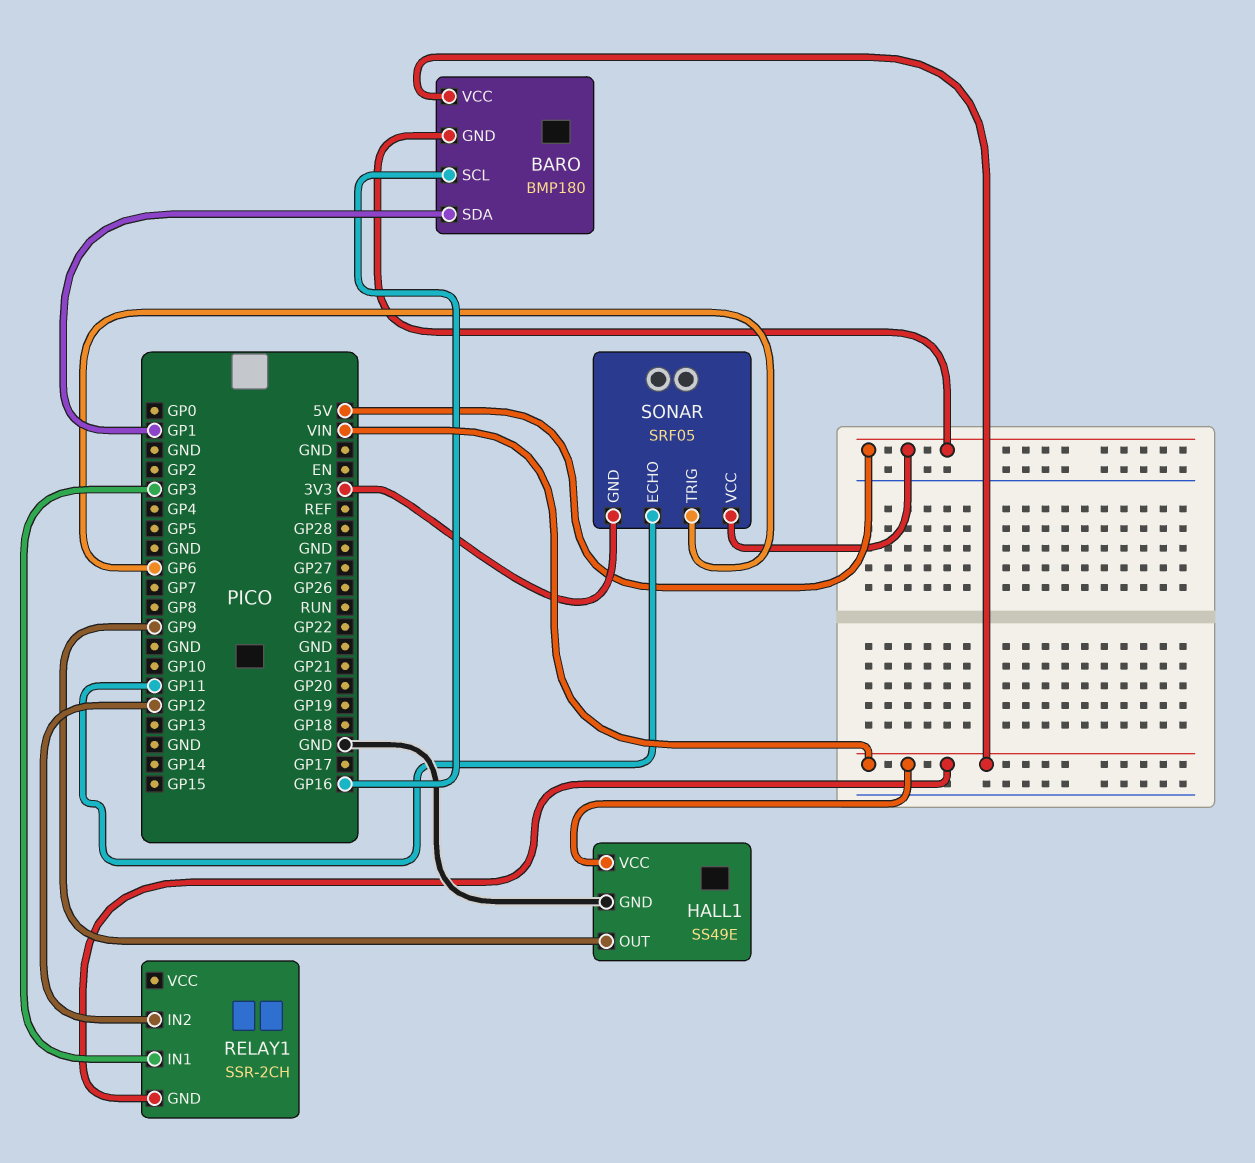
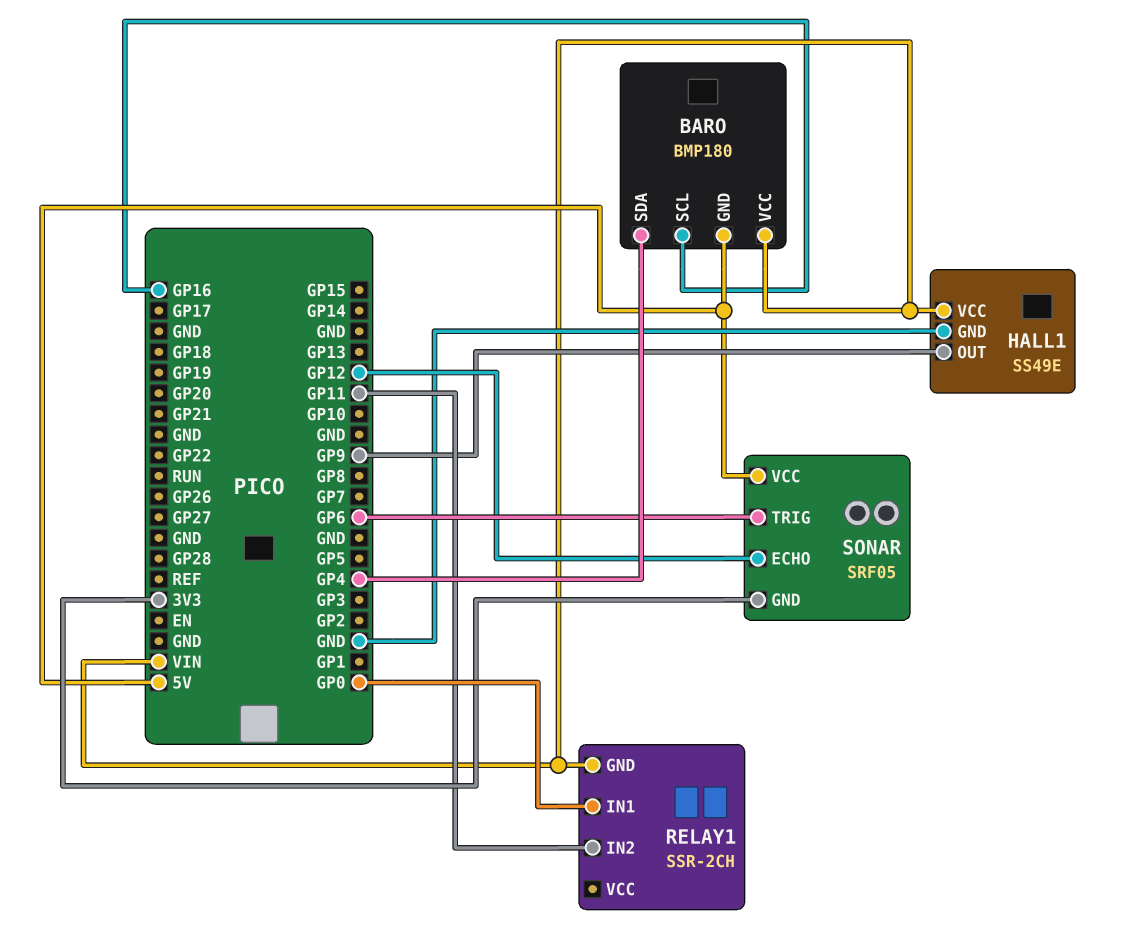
BARO pin SDA: GP1 -> GP4
RELAY1 pin IN1: GP3 -> GP0
RELAY1 pin IN2: GP12 -> GP11
SONAR pin ECHO: GP11 -> GP12

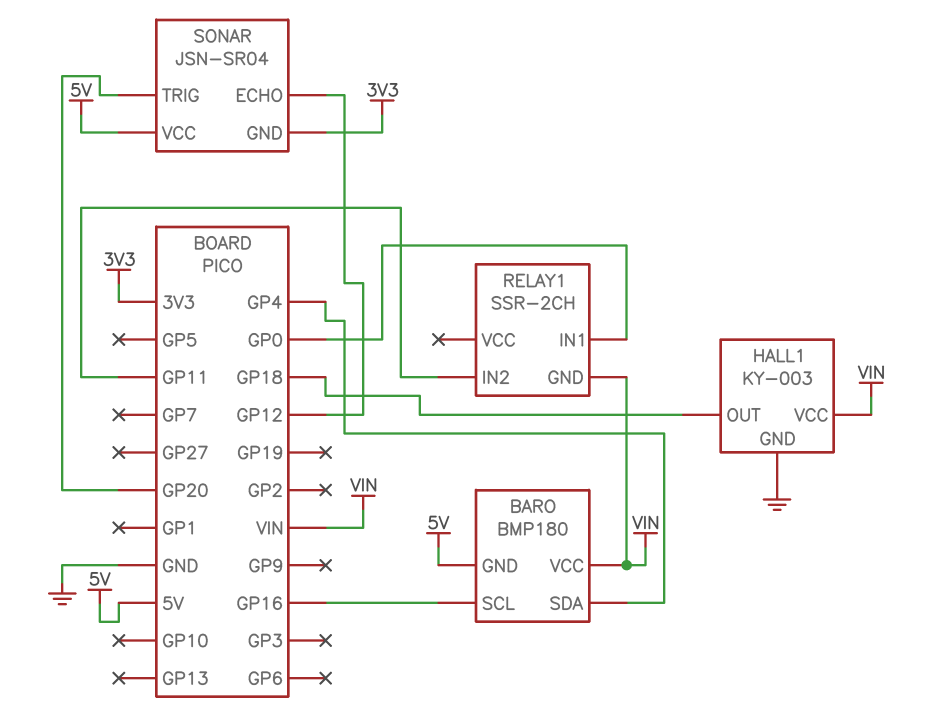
HALL1: SS49E -> KY-003
HALL1 pin OUT: GP9 -> GP18
SONAR: SRF05 -> JSN-SR04
SONAR pin TRIG: GP6 -> GP20

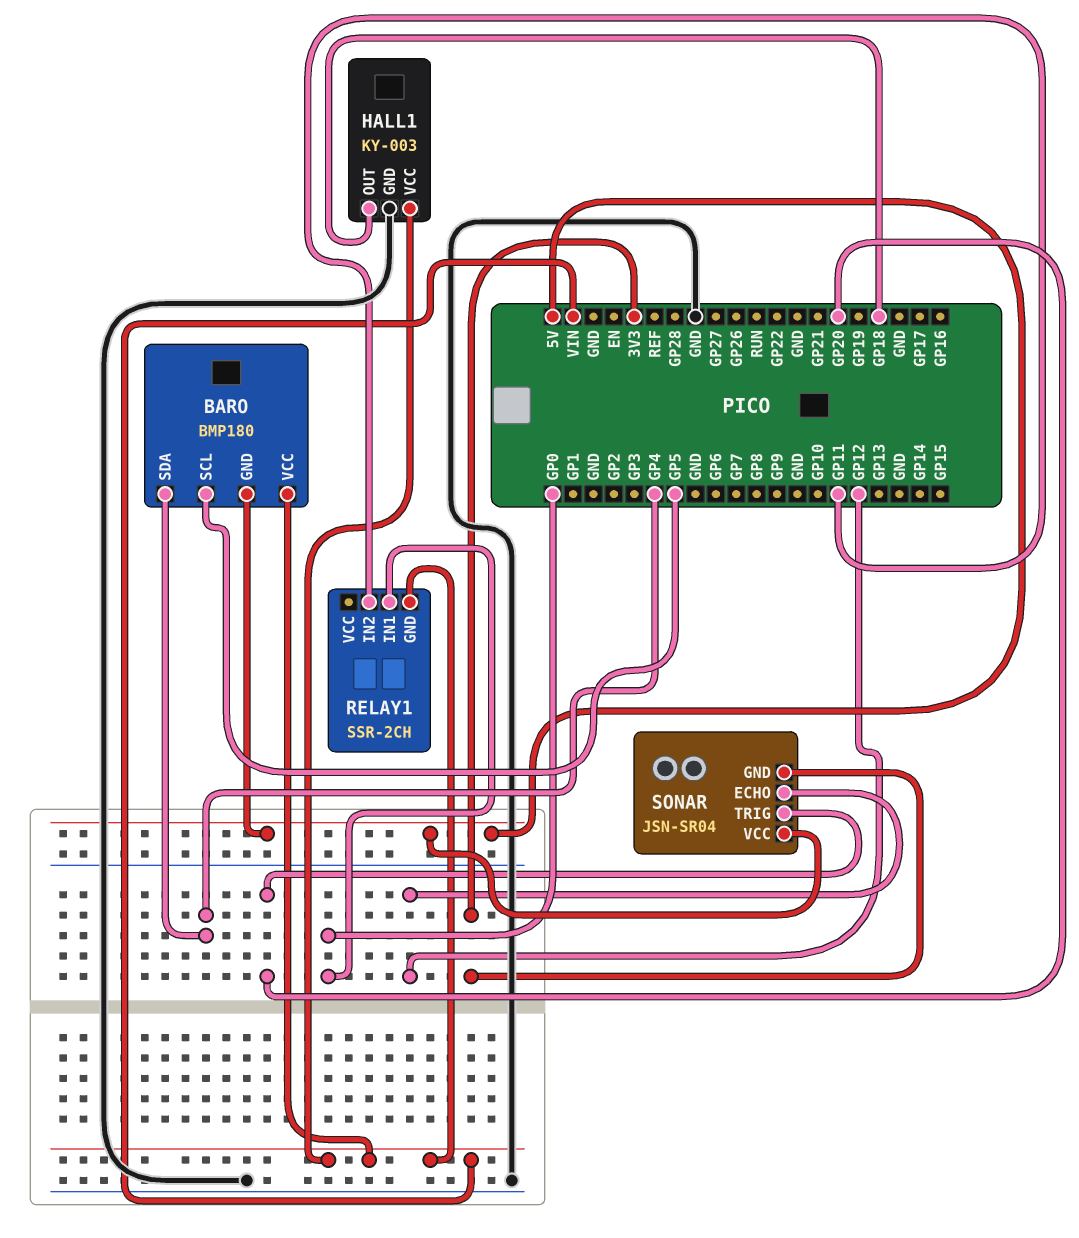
BARO pin SCL: GP16 -> GP5

